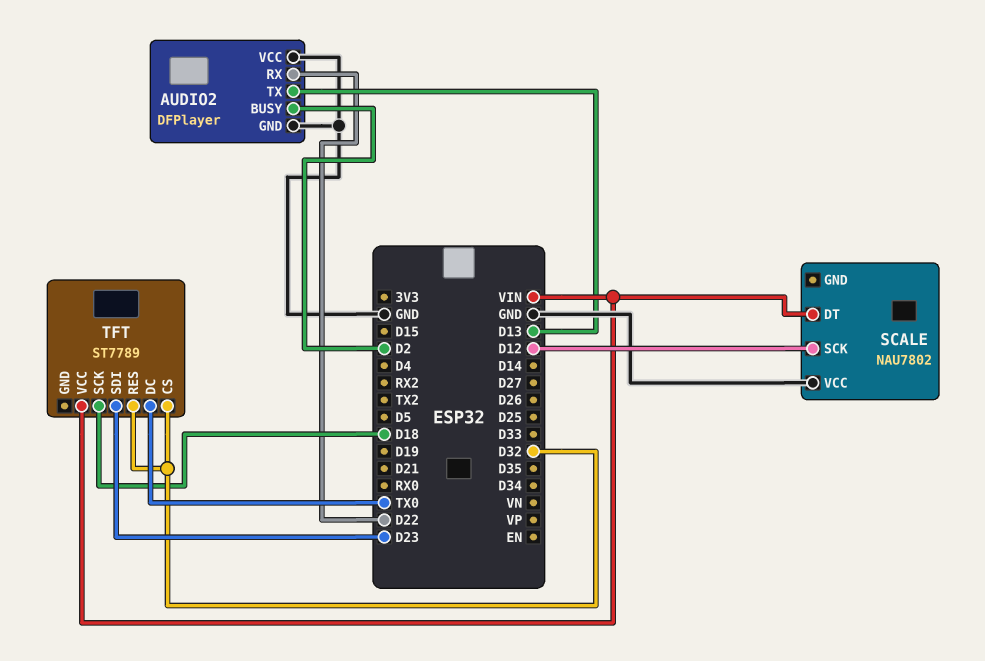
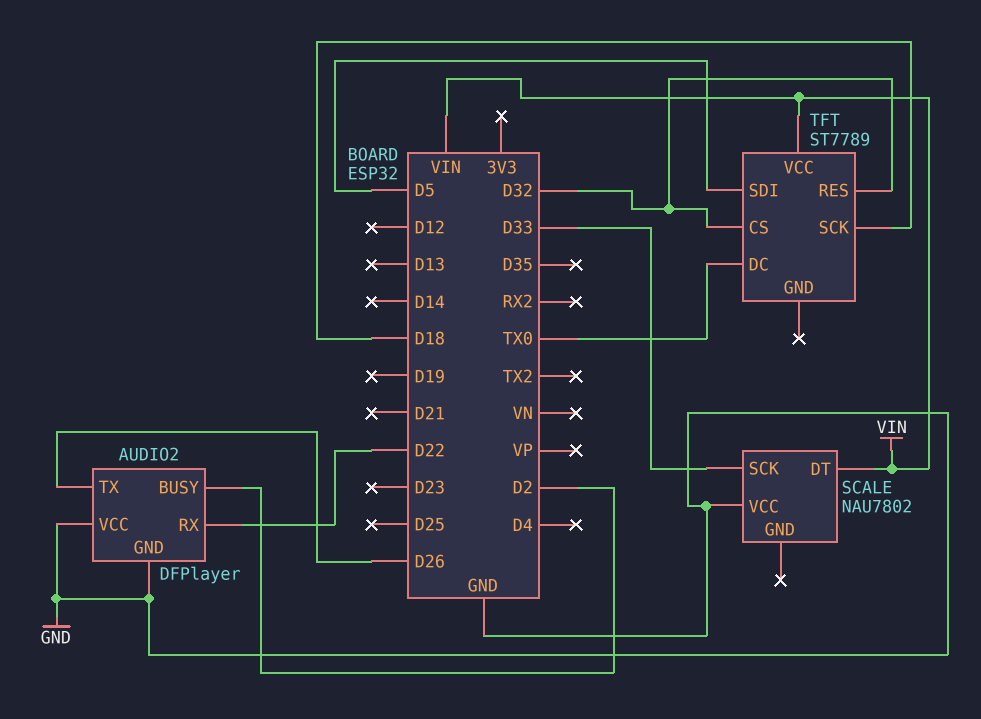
AUDIO2 pin TX: D13 -> D26
SCALE pin SCK: D12 -> D33
TFT pin SDI: D23 -> D5

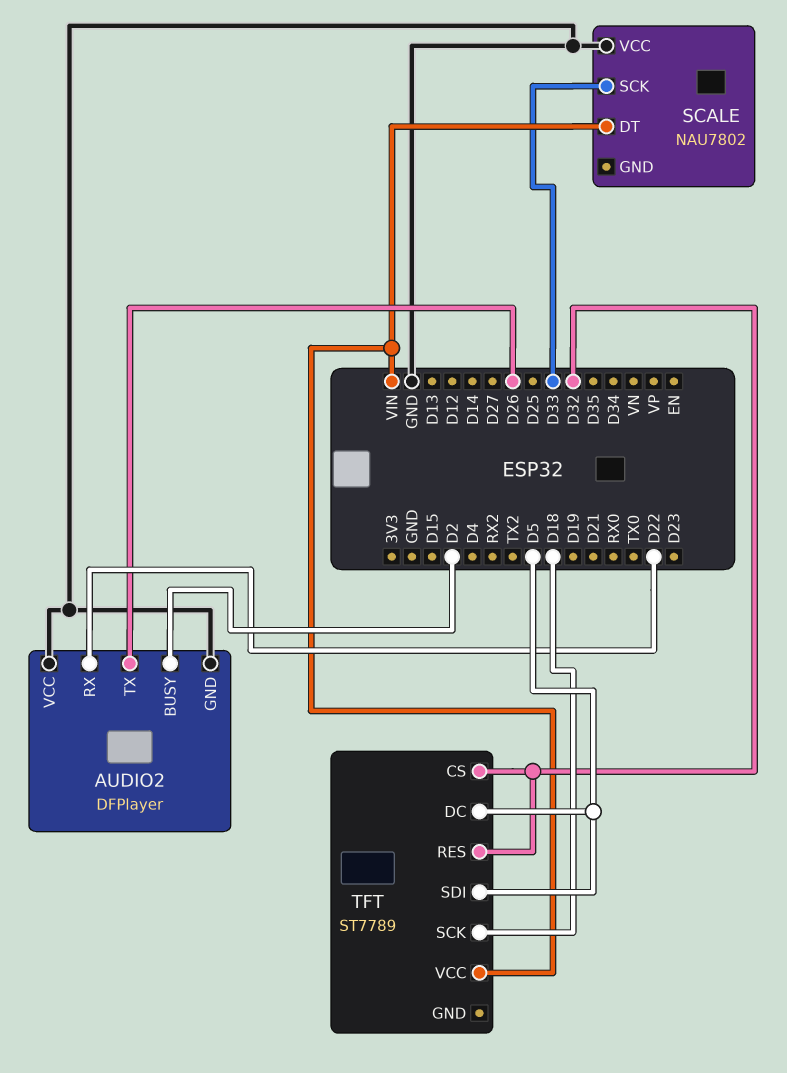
TFT pin DC: TX0 -> D5

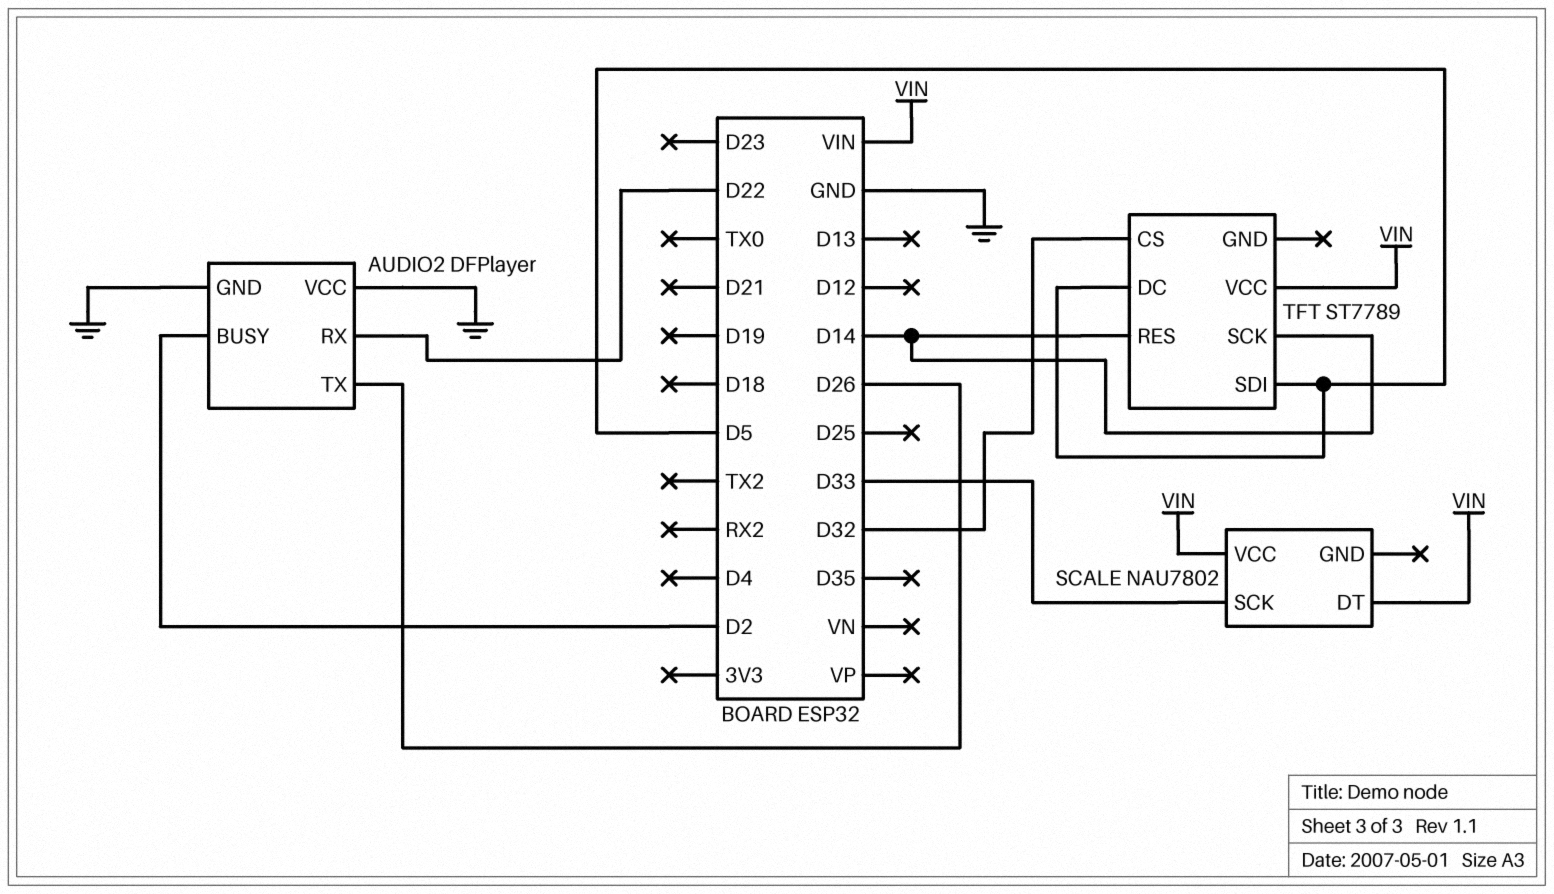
SCALE pin VCC: GND -> VIN
TFT pin RES: D32 -> D14
TFT pin SCK: D18 -> D14

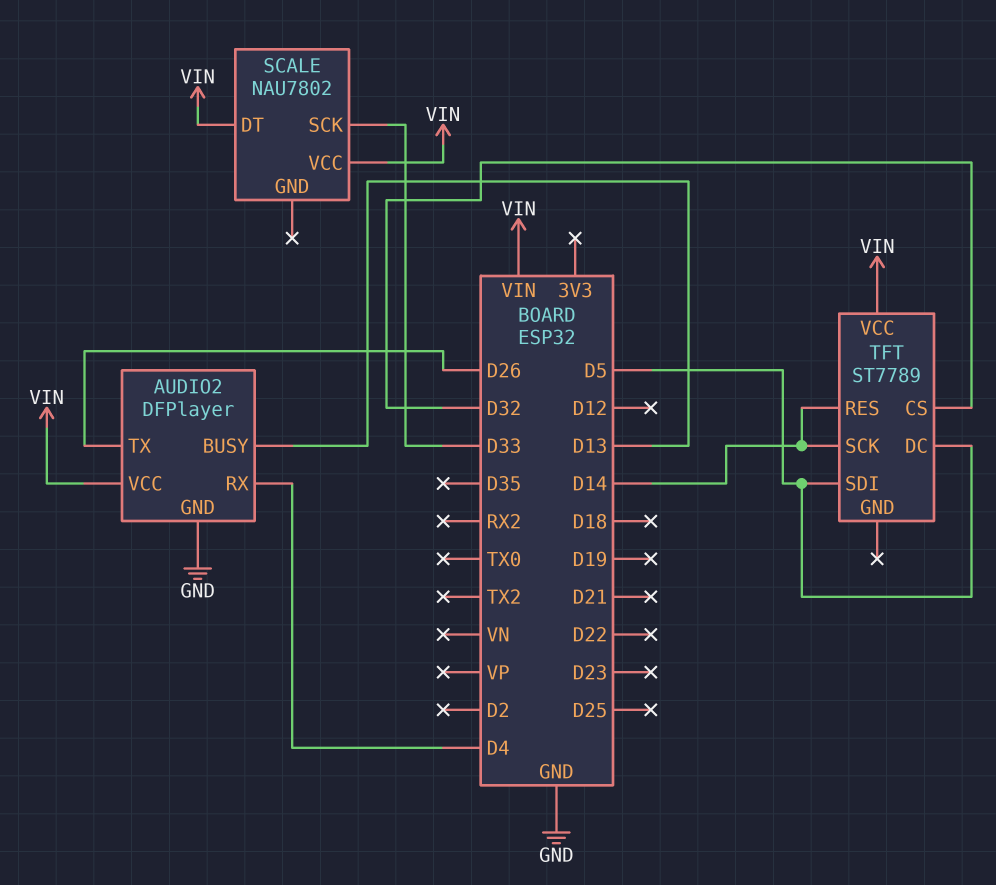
AUDIO2 pin BUSY: D2 -> D13
AUDIO2 pin RX: D22 -> D4
AUDIO2 pin VCC: GND -> VIN

